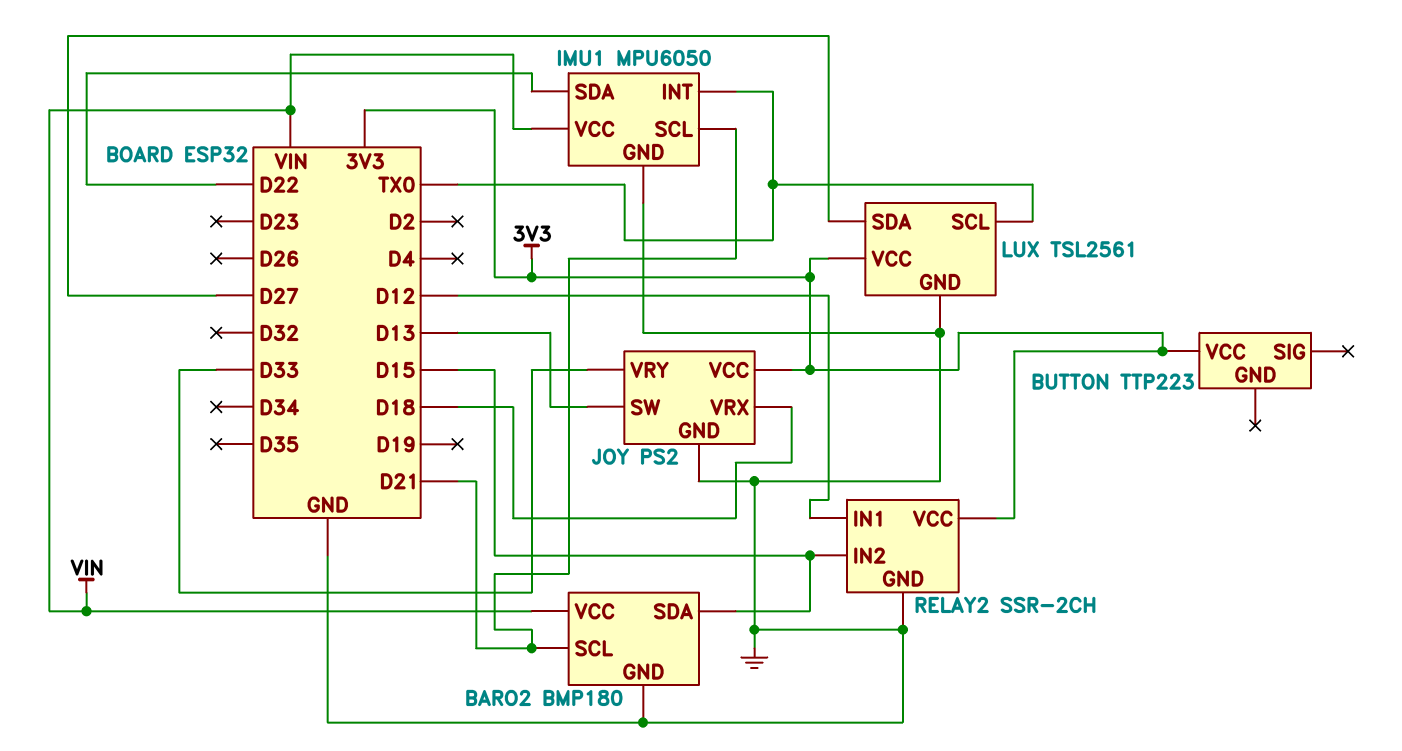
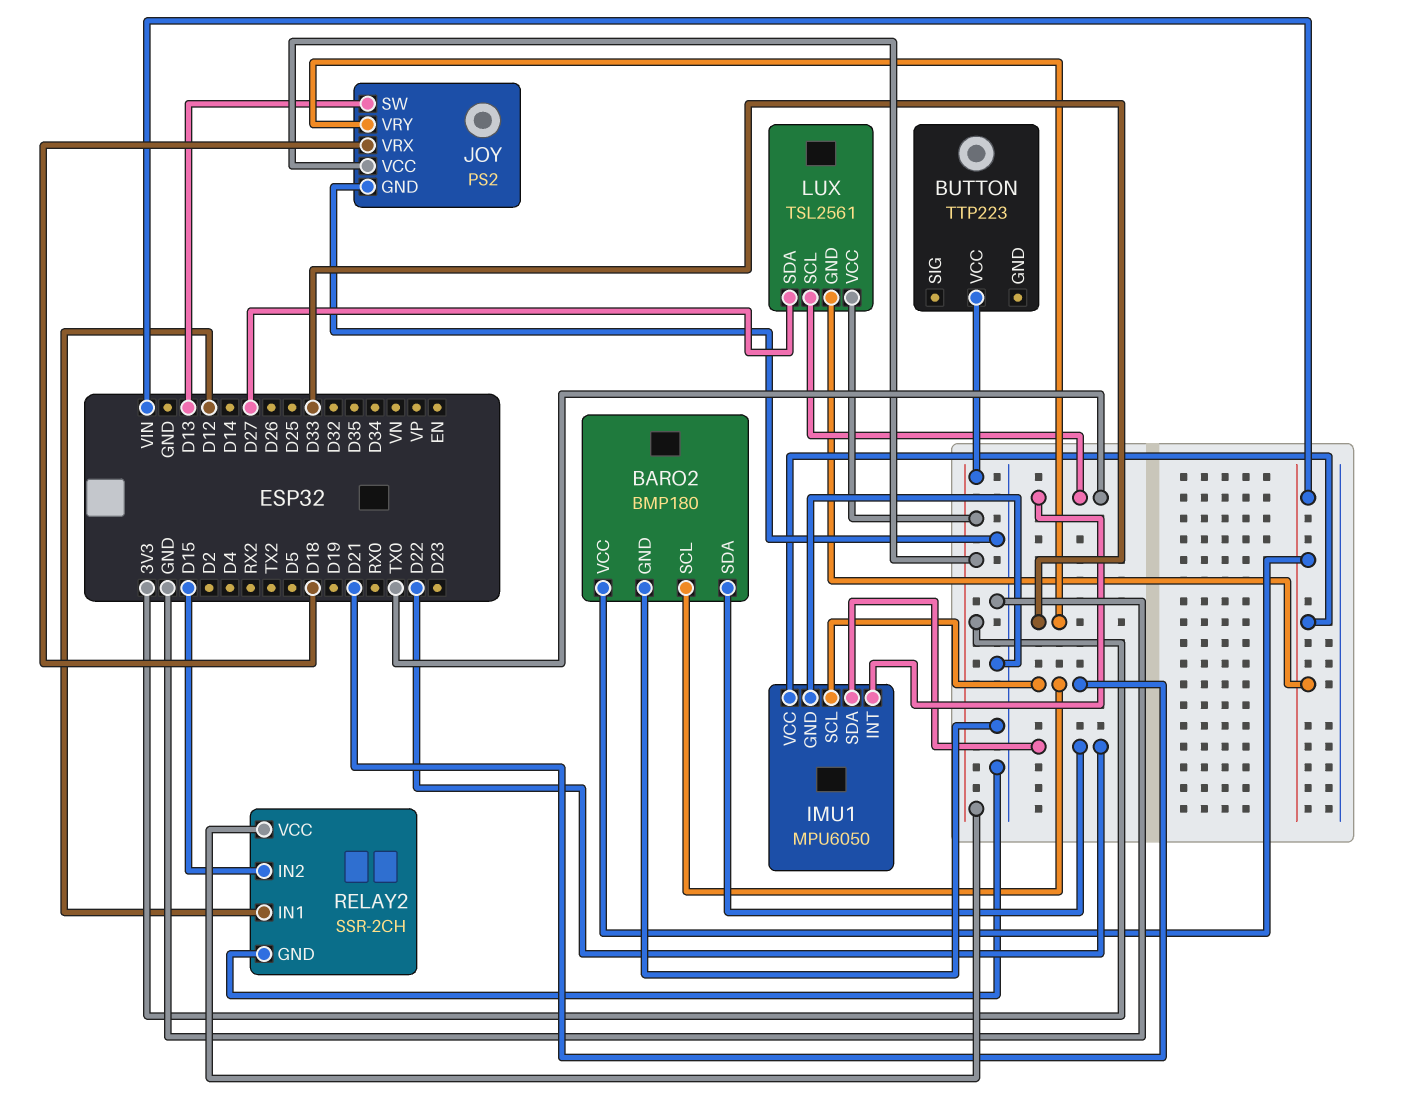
BARO2 pin SDA: D15 -> D22
LUX pin GND: GND -> VIN

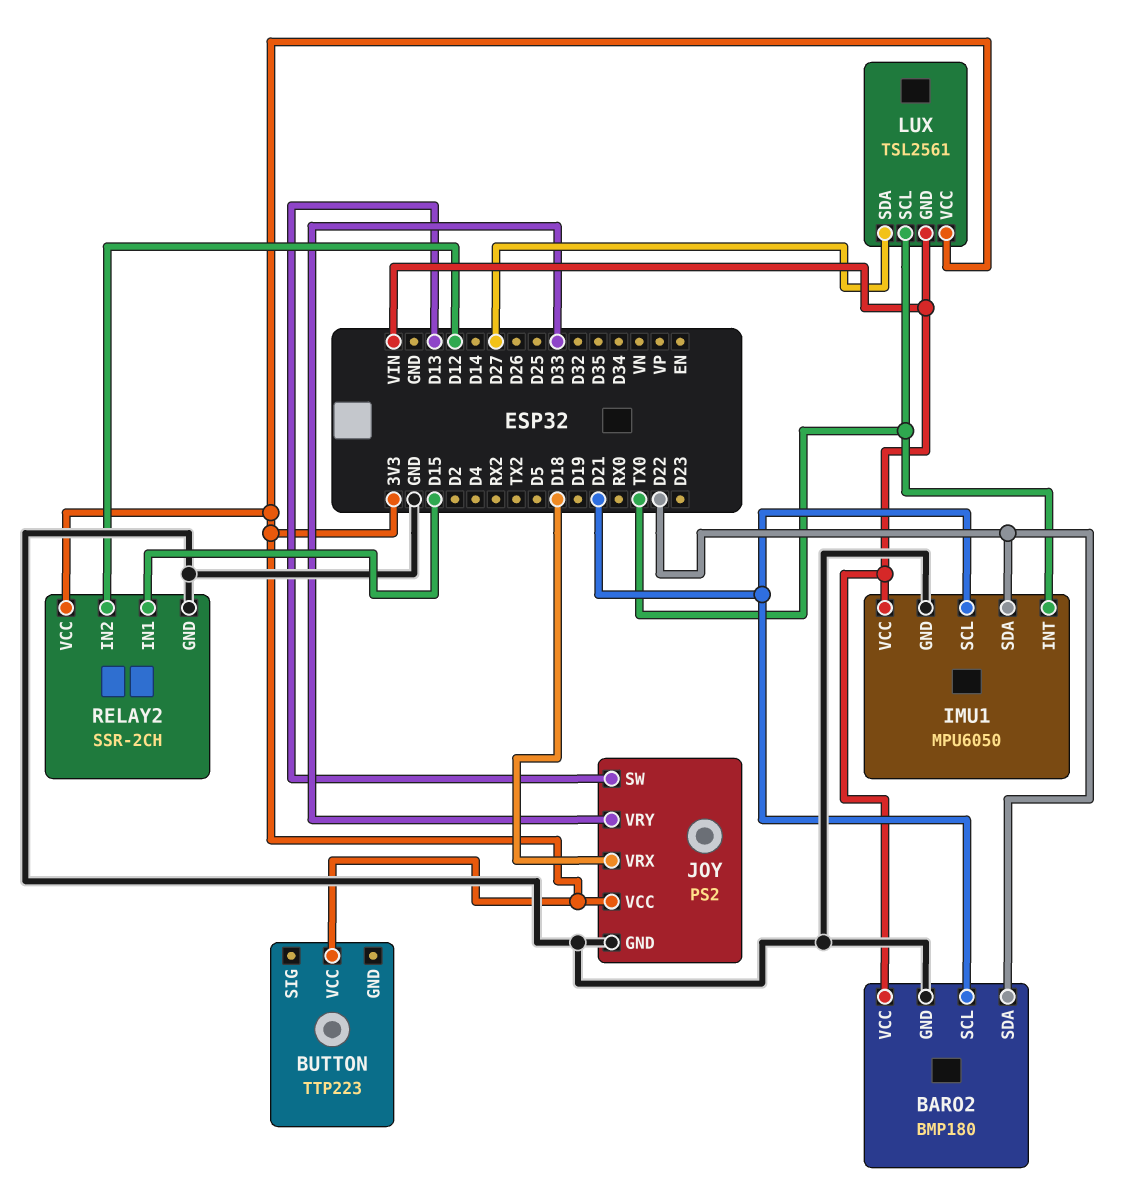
RELAY2 pin IN1: D12 -> D15
RELAY2 pin IN2: D15 -> D12

